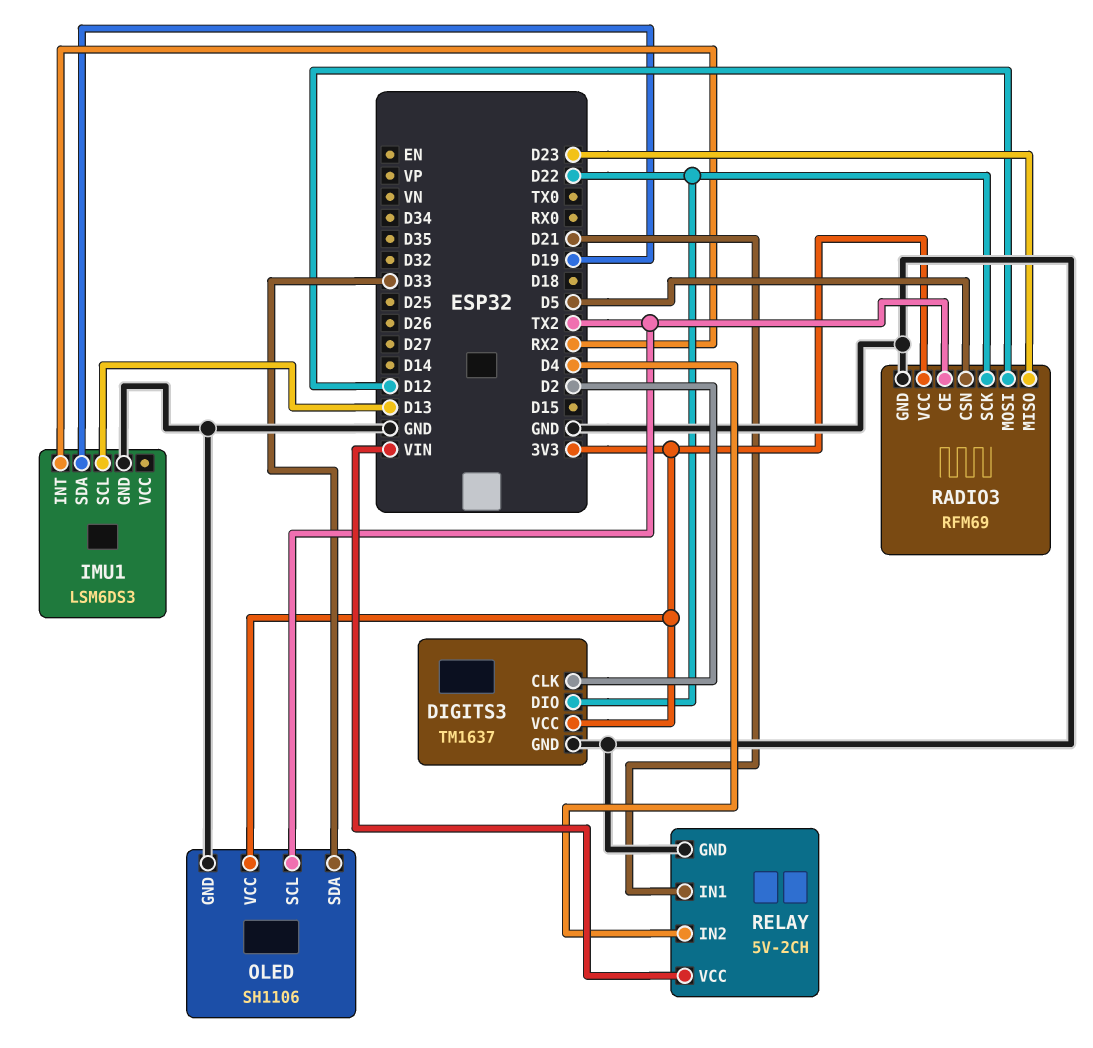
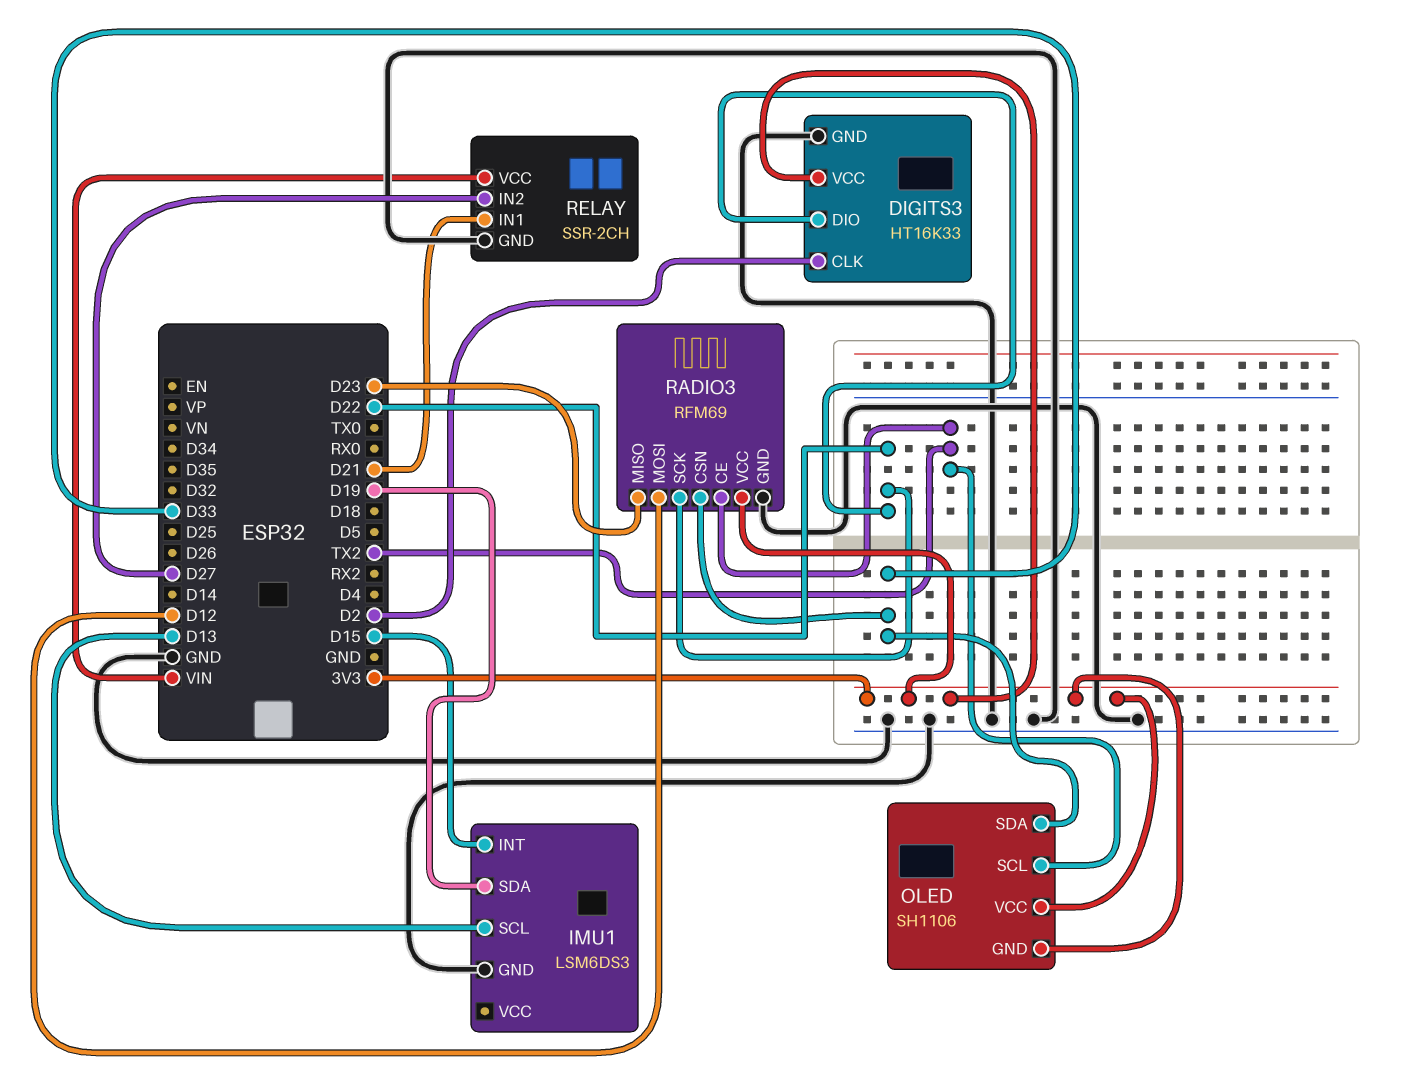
DIGITS3: TM1637 -> HT16K33
IMU1 pin INT: RX2 -> D15
OLED pin GND: GND -> 3V3
RADIO3 pin CSN: D5 -> D33
RELAY: 5V-2CH -> SSR-2CH
RELAY pin IN2: D4 -> D27

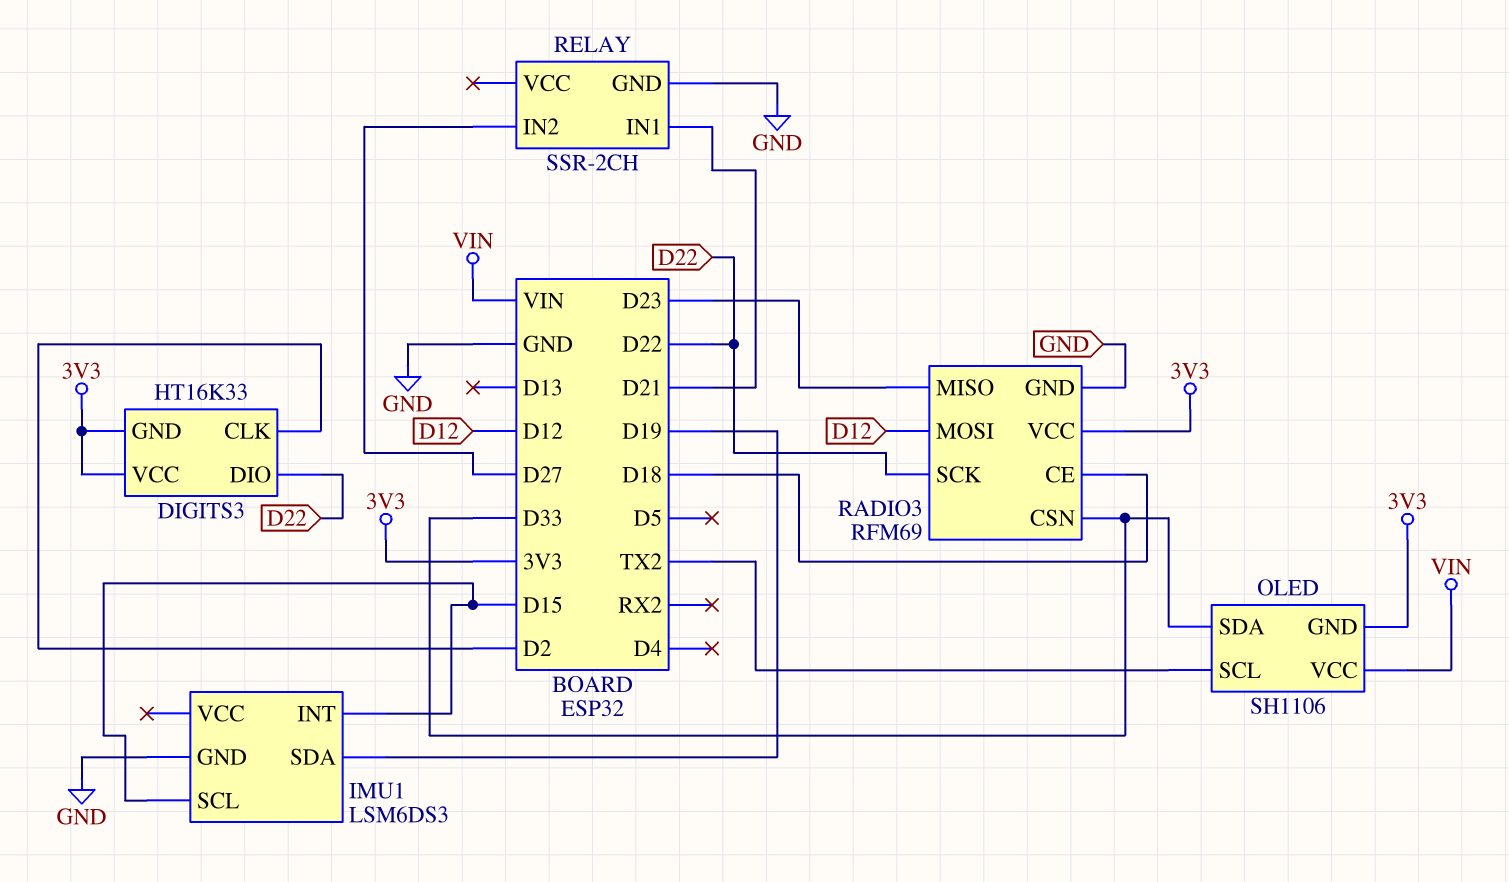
DIGITS3 pin GND: GND -> 3V3
IMU1 pin SCL: D13 -> D15
OLED pin VCC: 3V3 -> VIN
RADIO3 pin CE: TX2 -> D18
RELAY pin VCC: VIN -> none

